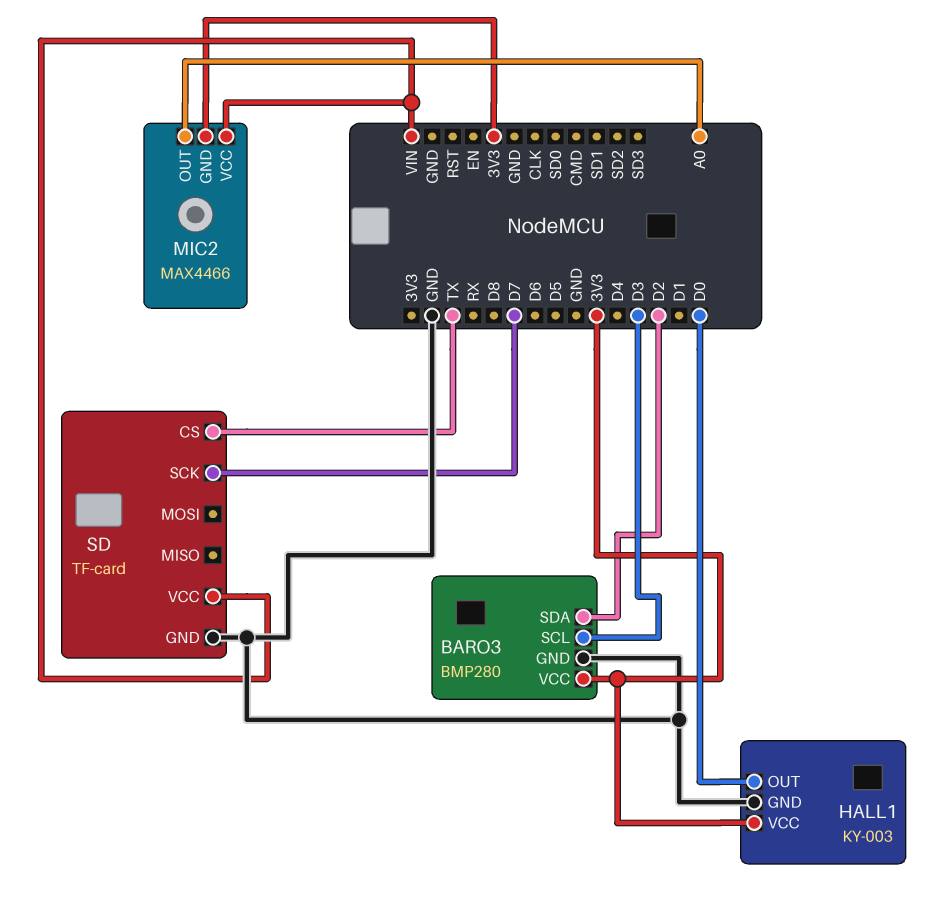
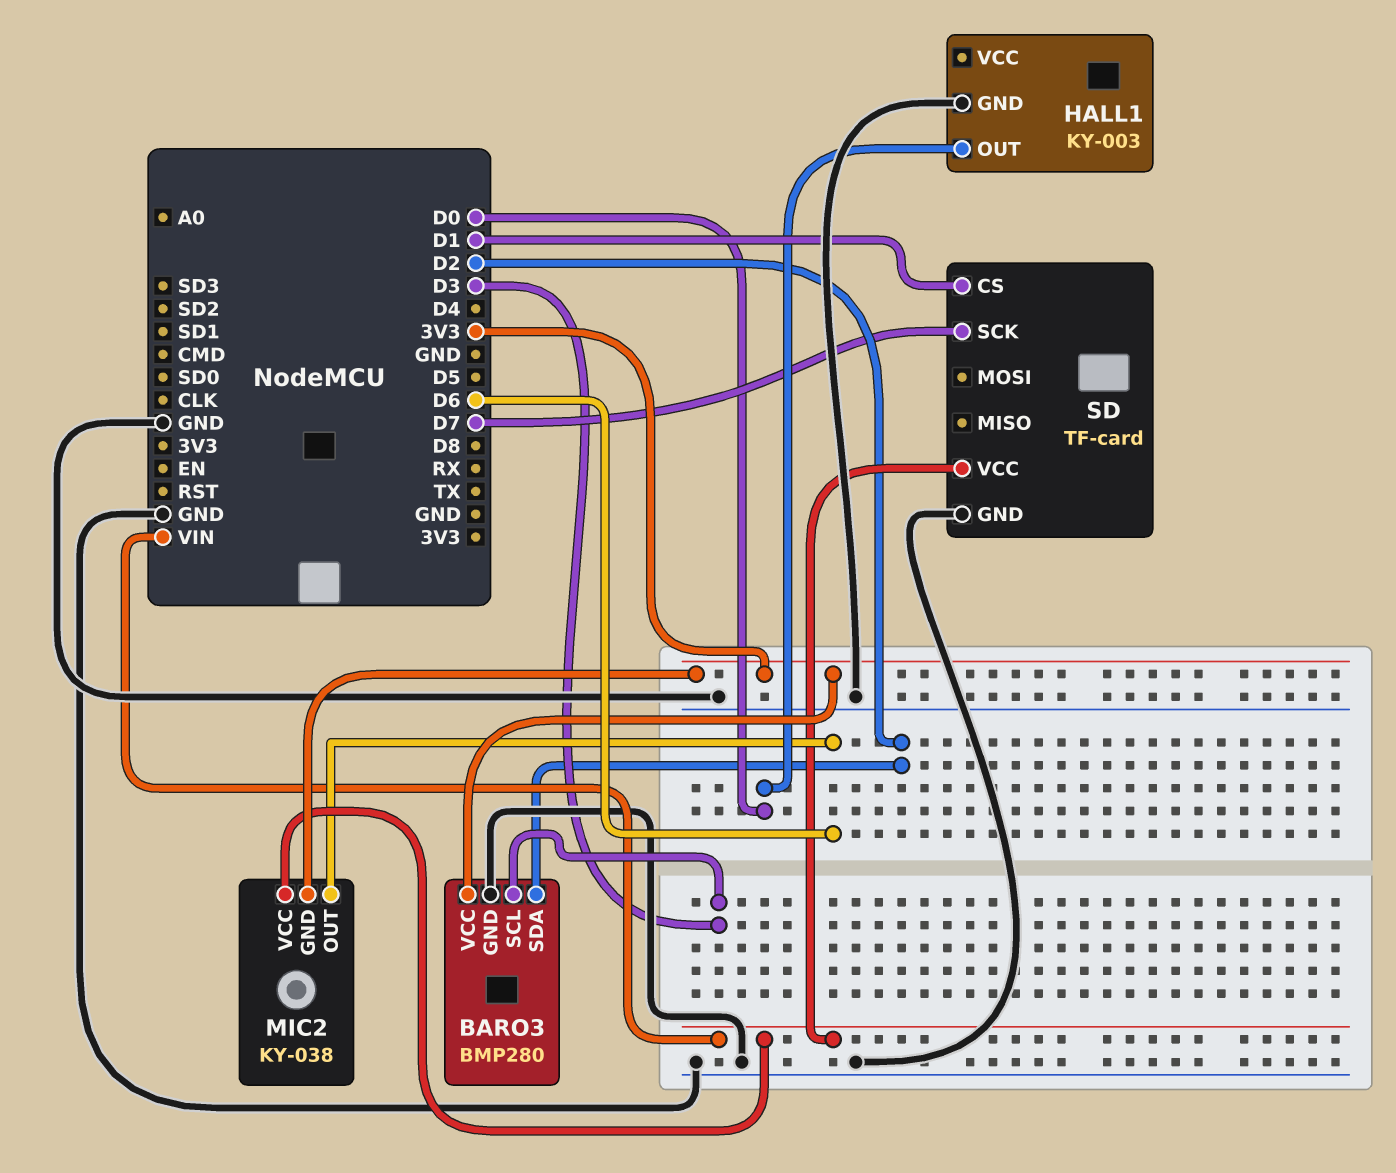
HALL1 pin VCC: 3V3 -> none
MIC2: MAX4466 -> KY-038
MIC2 pin OUT: A0 -> D6
SD pin CS: TX -> D1

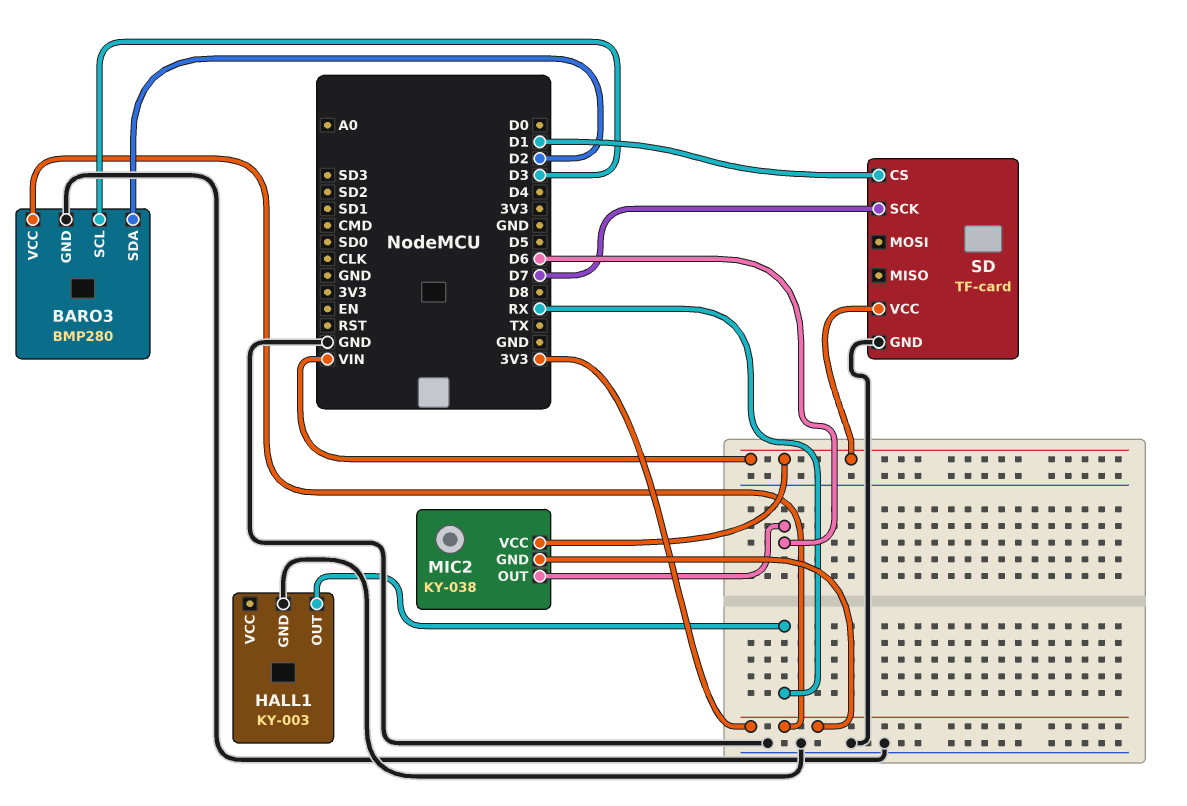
HALL1 pin OUT: D0 -> RX

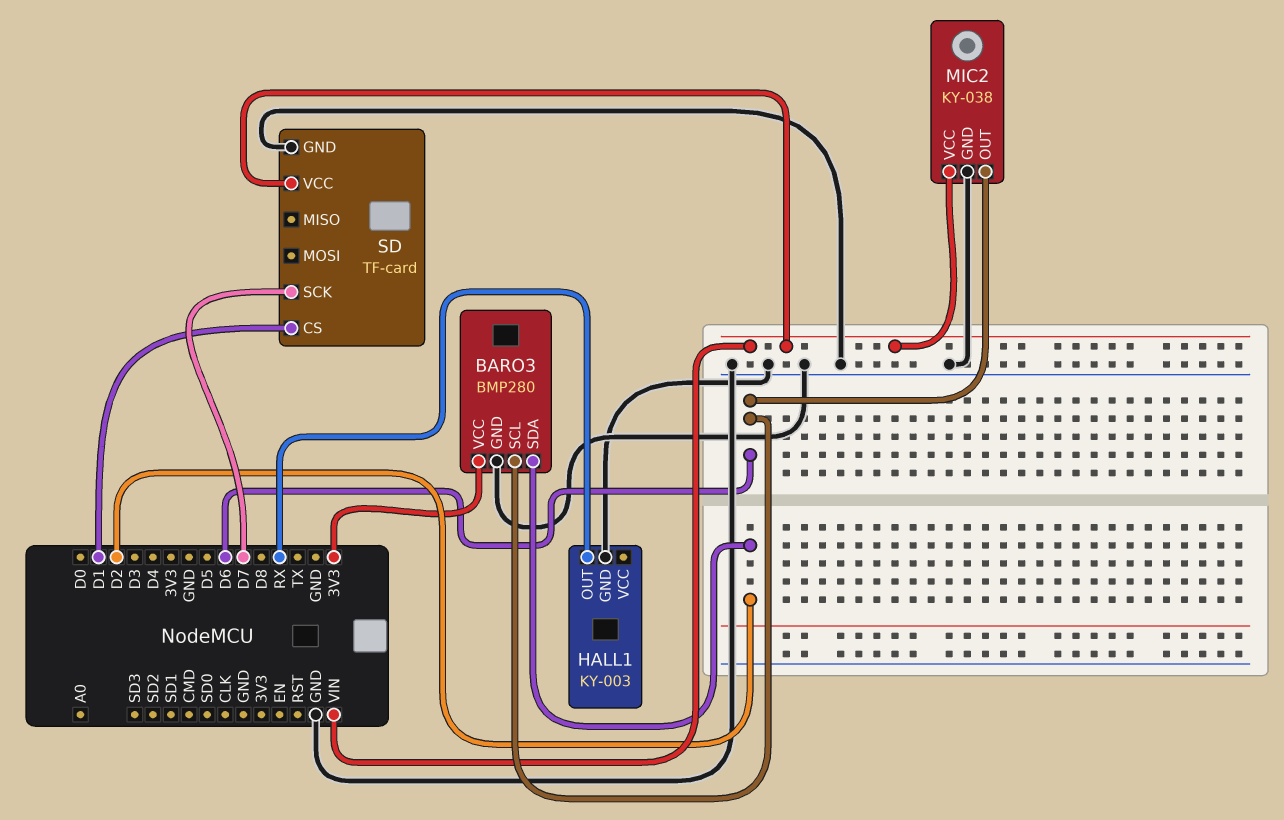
BARO3 pin SCL: D3 -> D6
MIC2 pin GND: 3V3 -> GND

